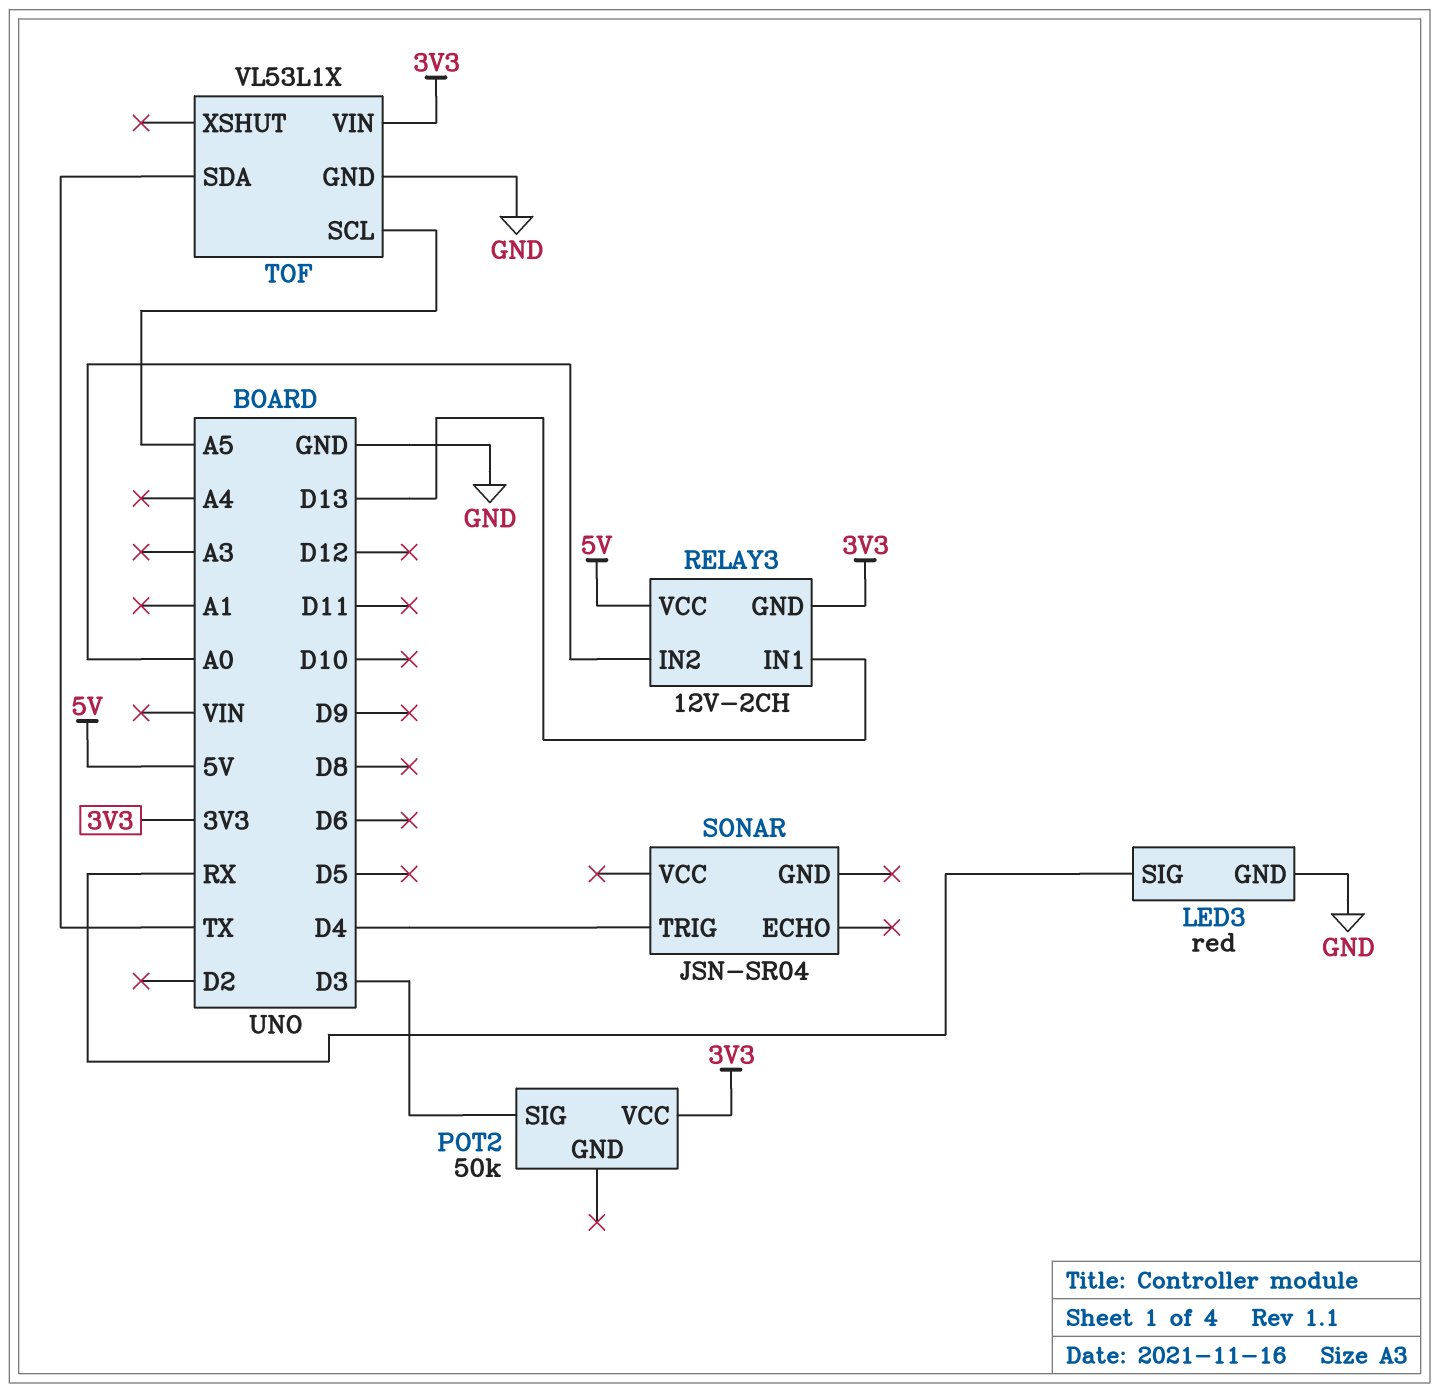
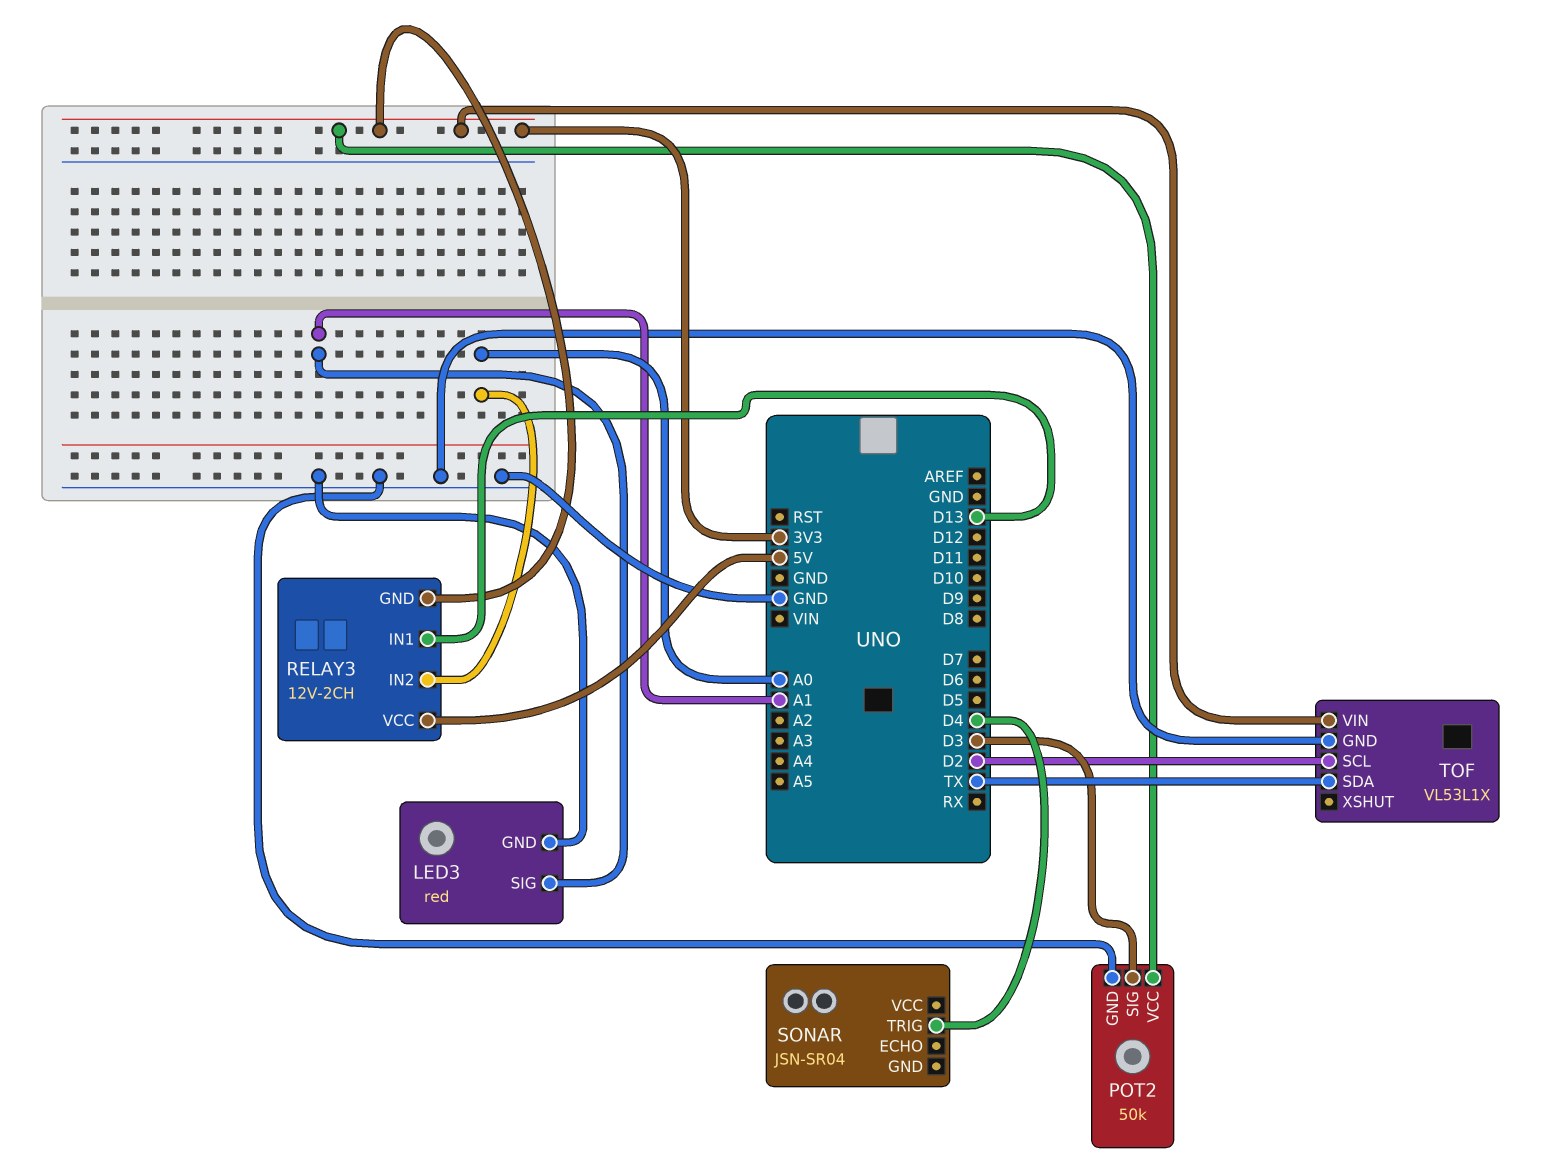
LED3 pin SIG: RX -> A1
POT2 pin GND: none -> GND
TOF pin SCL: A5 -> D2

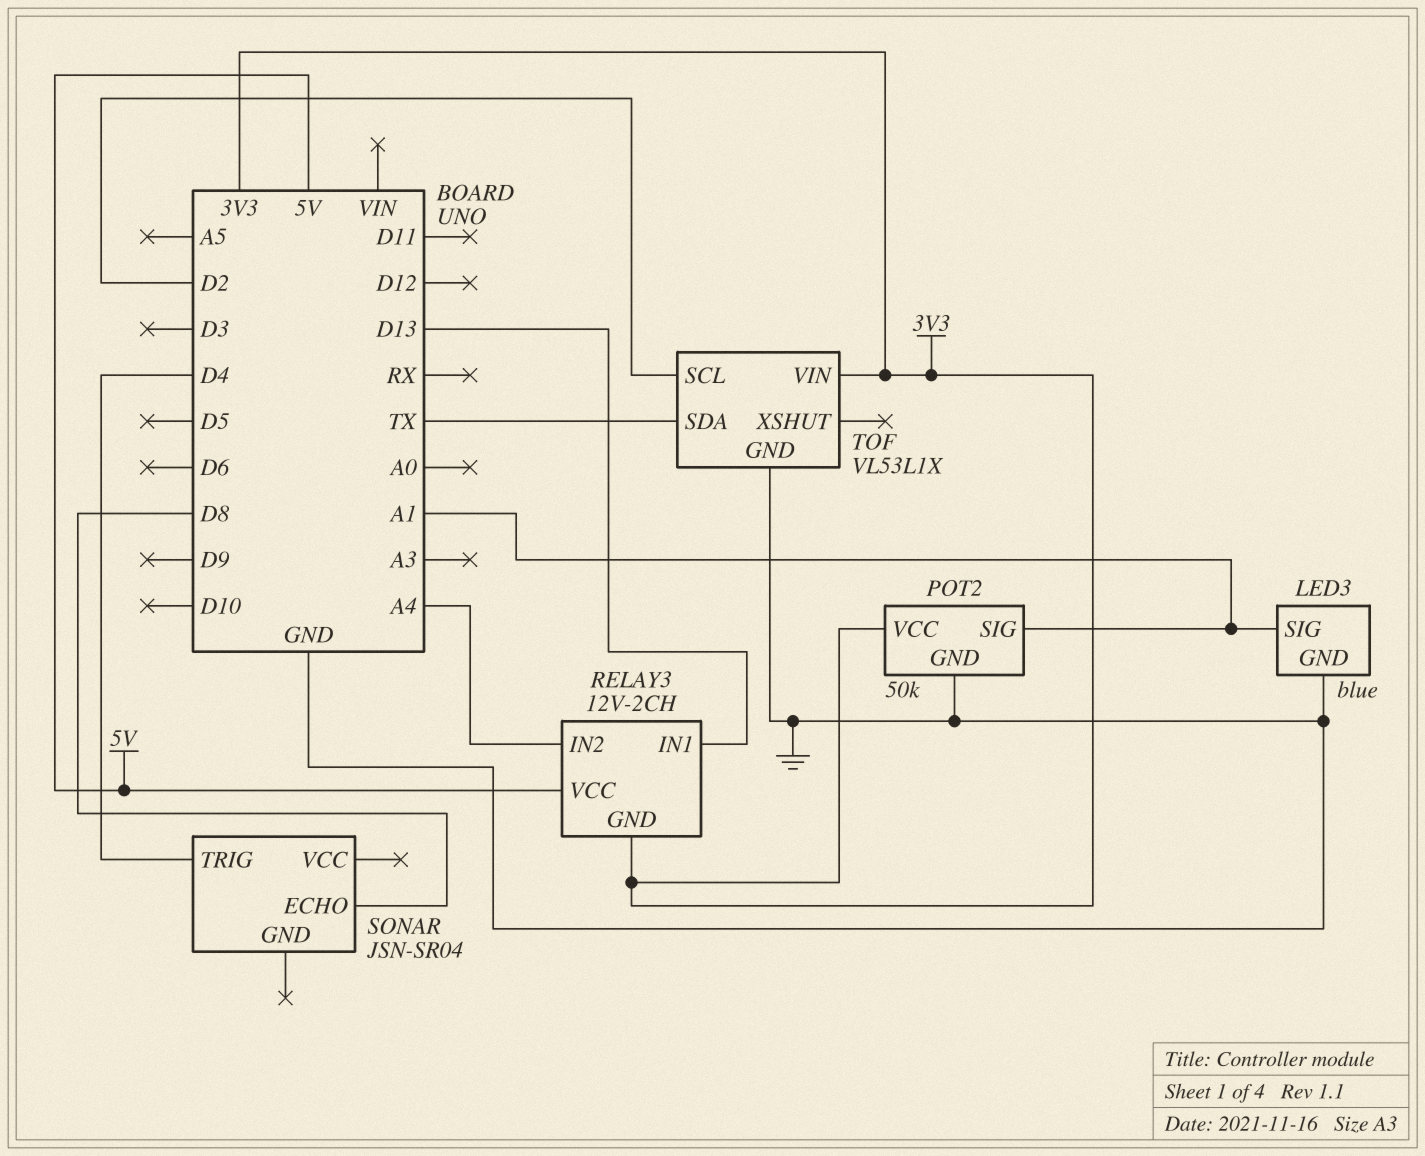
LED3: red -> blue
POT2 pin SIG: D3 -> A1
RELAY3 pin IN2: A0 -> A4
SONAR pin ECHO: none -> D8

